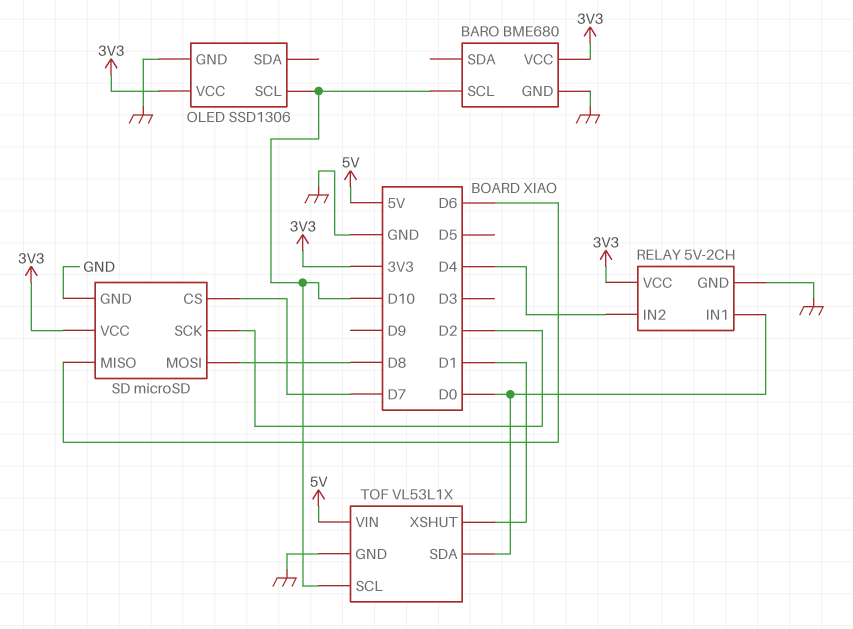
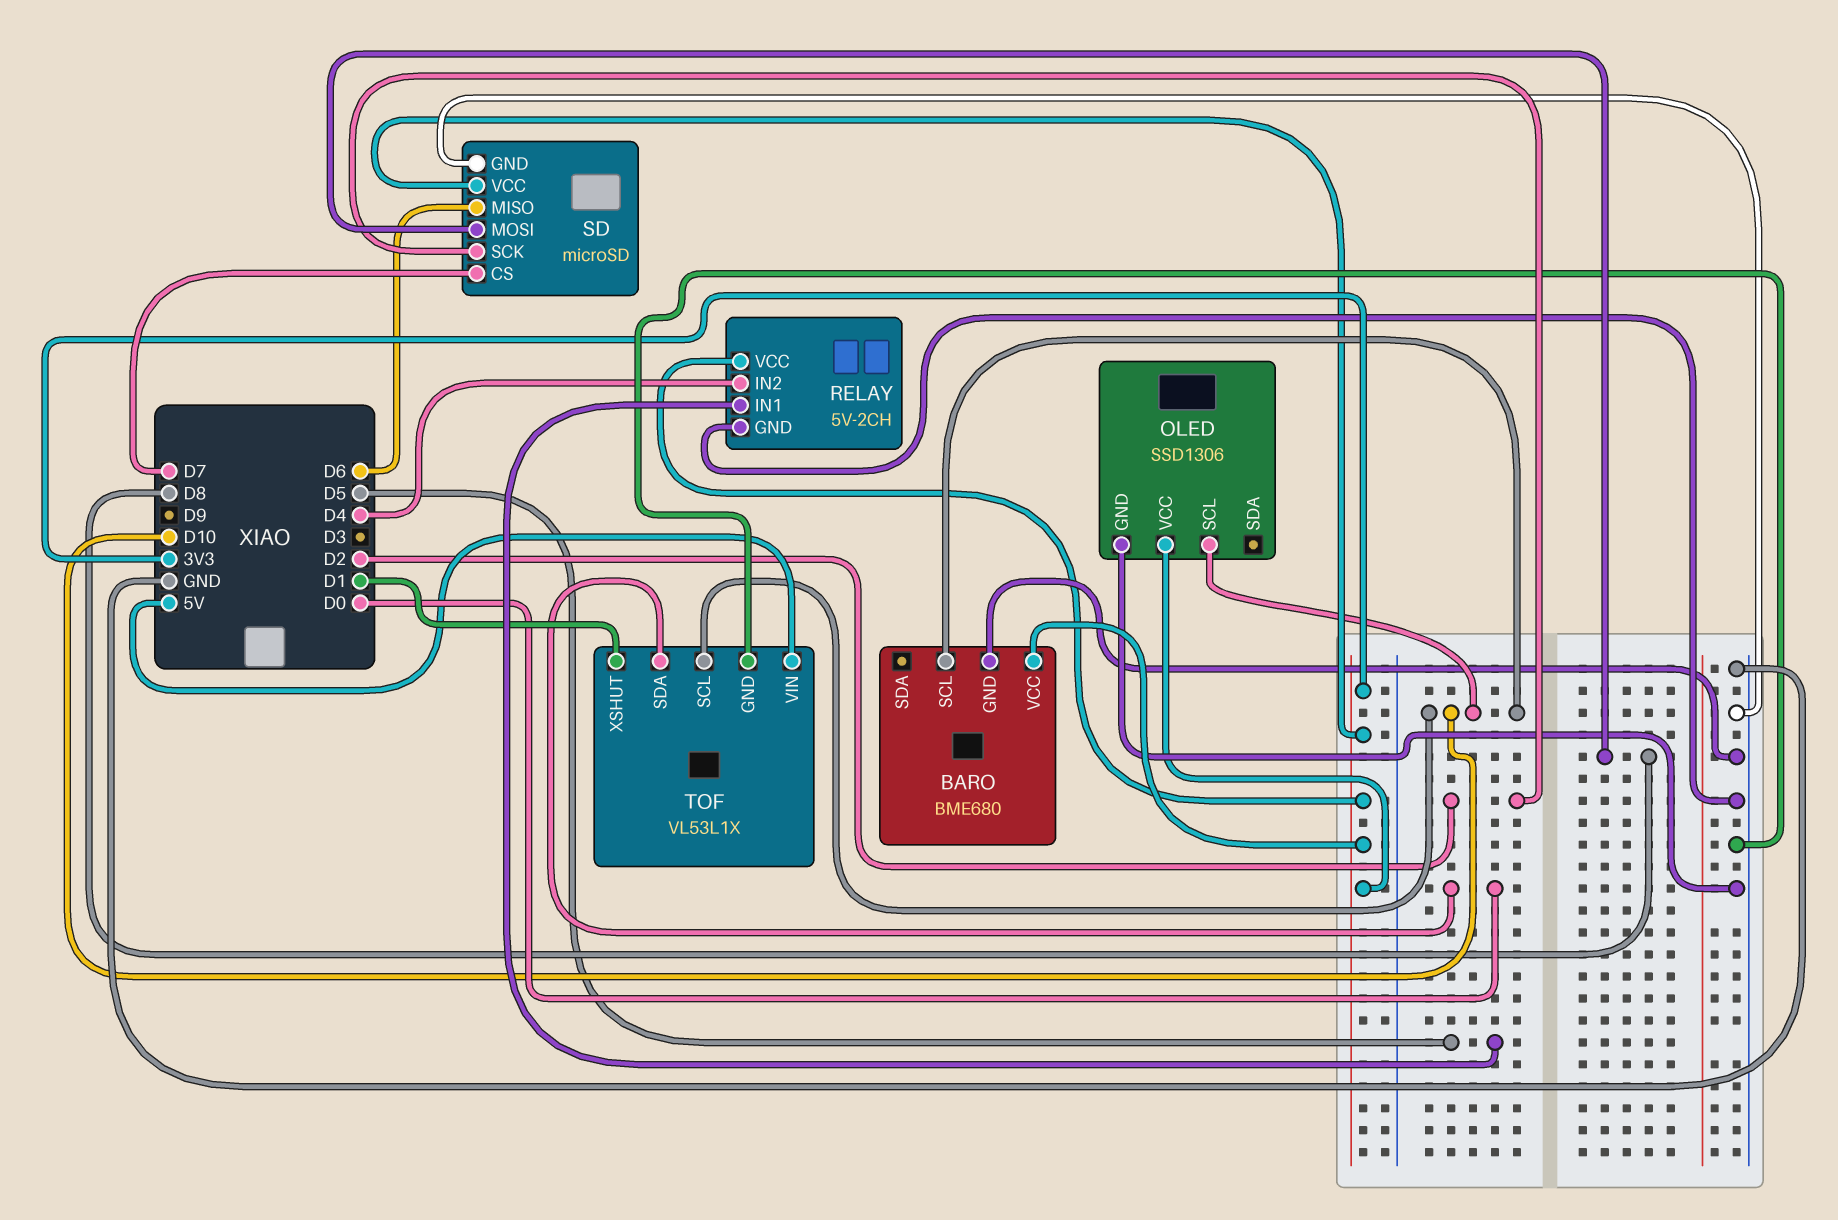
RELAY pin IN1: D0 -> D5

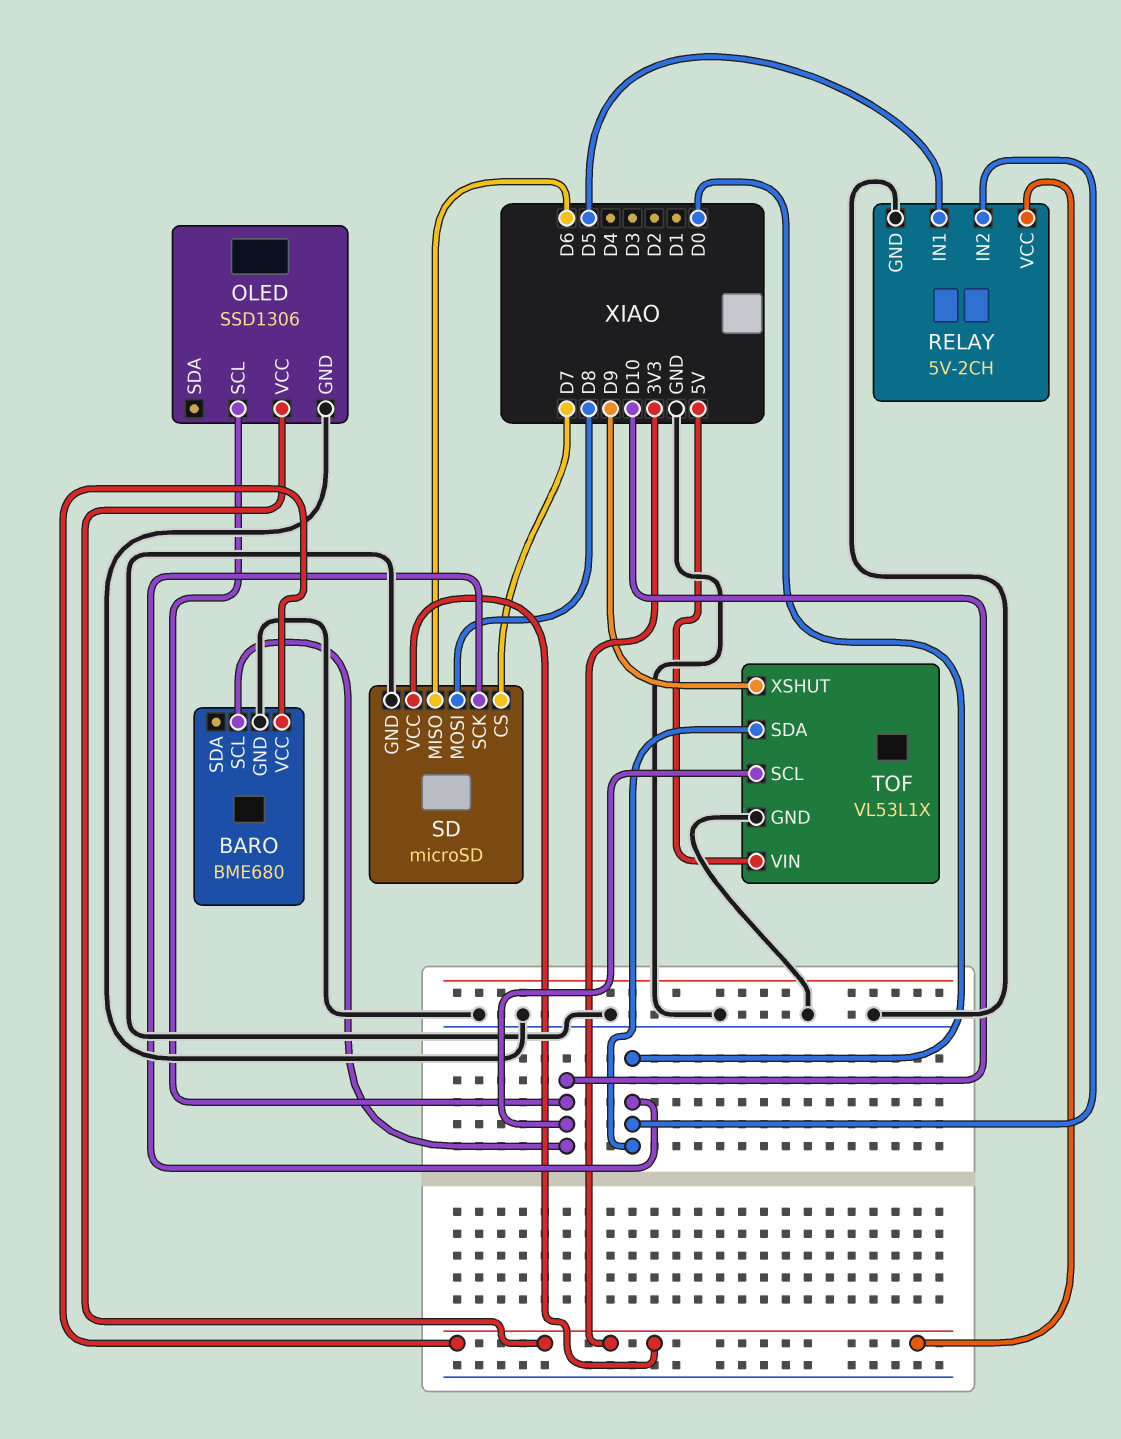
RELAY pin IN2: D4 -> D0
SD pin SCK: D2 -> D0
TOF pin XSHUT: D1 -> D9

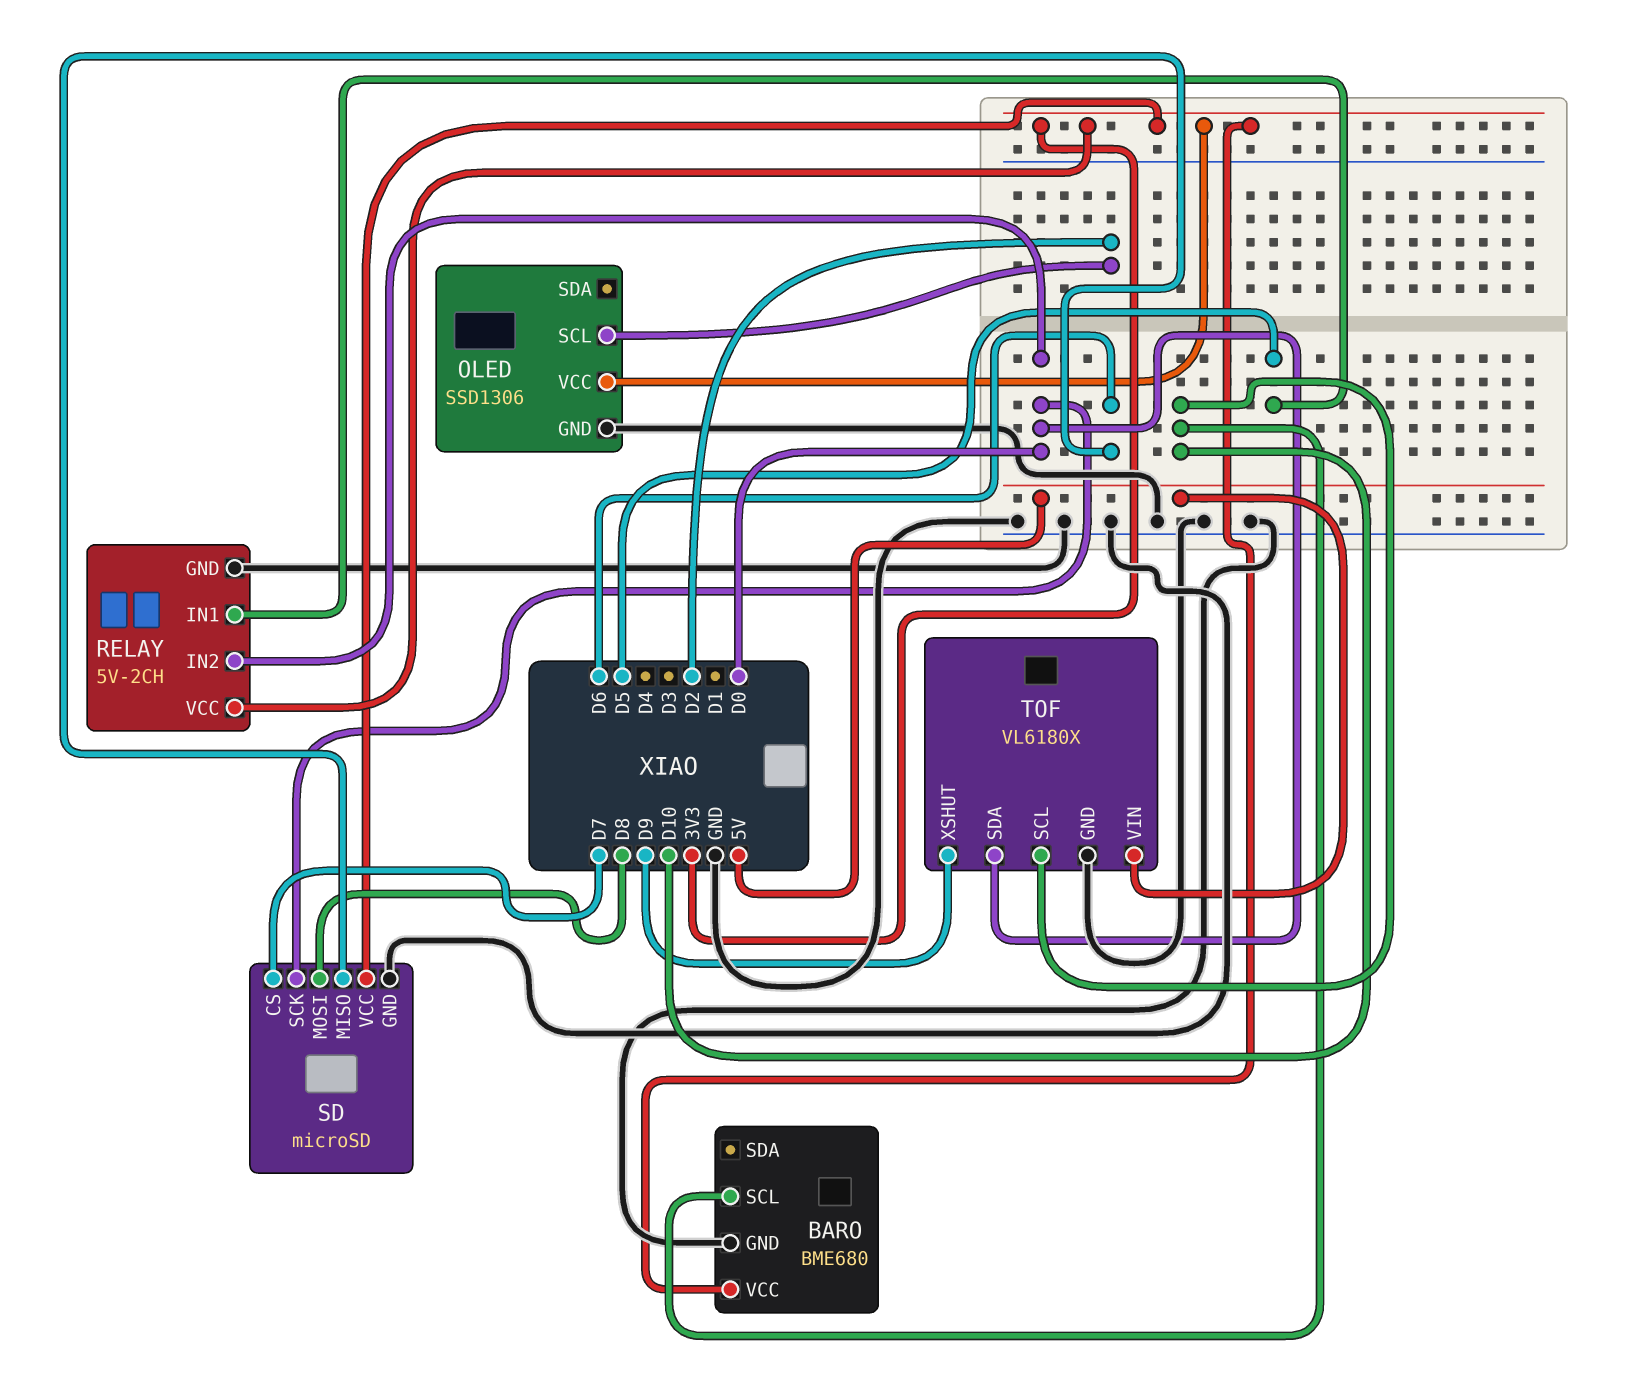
OLED pin SCL: D10 -> D2
TOF: VL53L1X -> VL6180X

